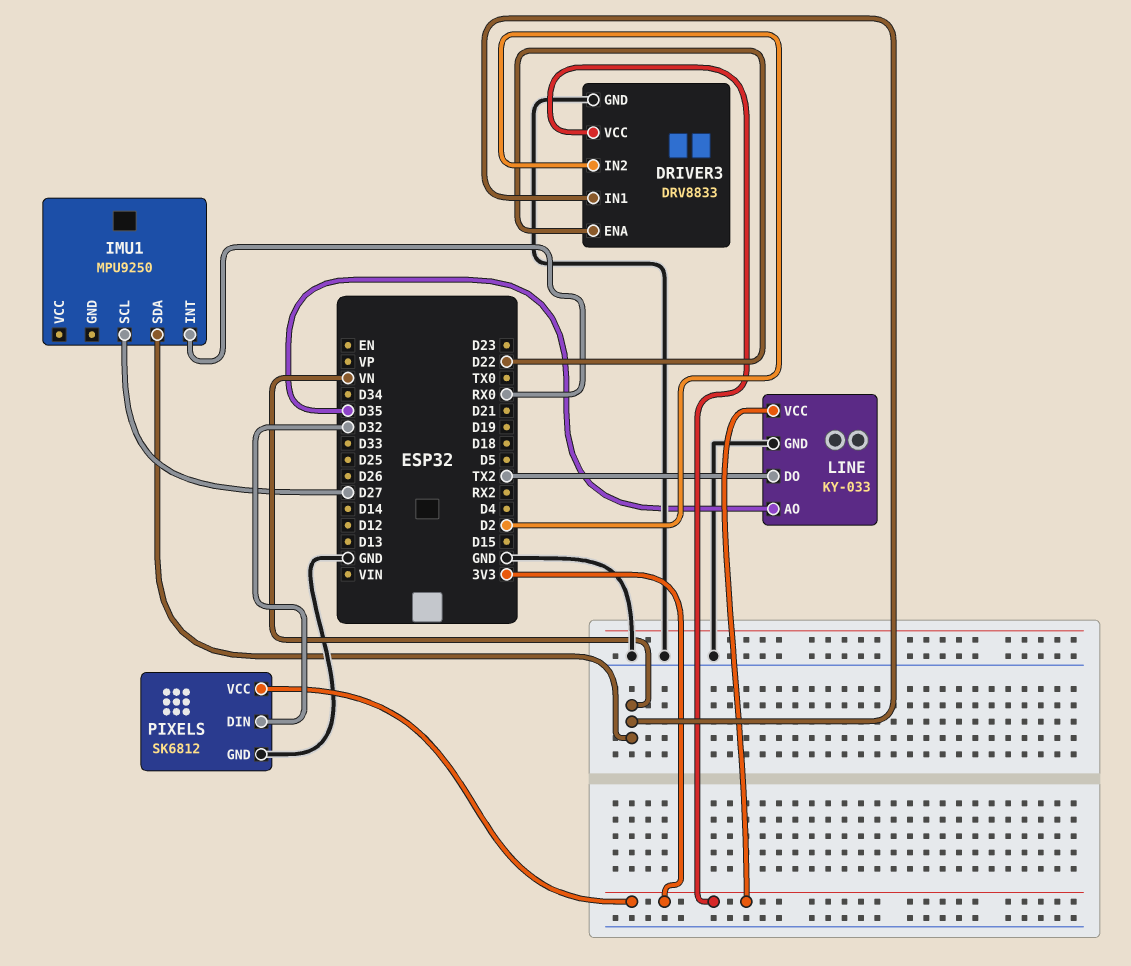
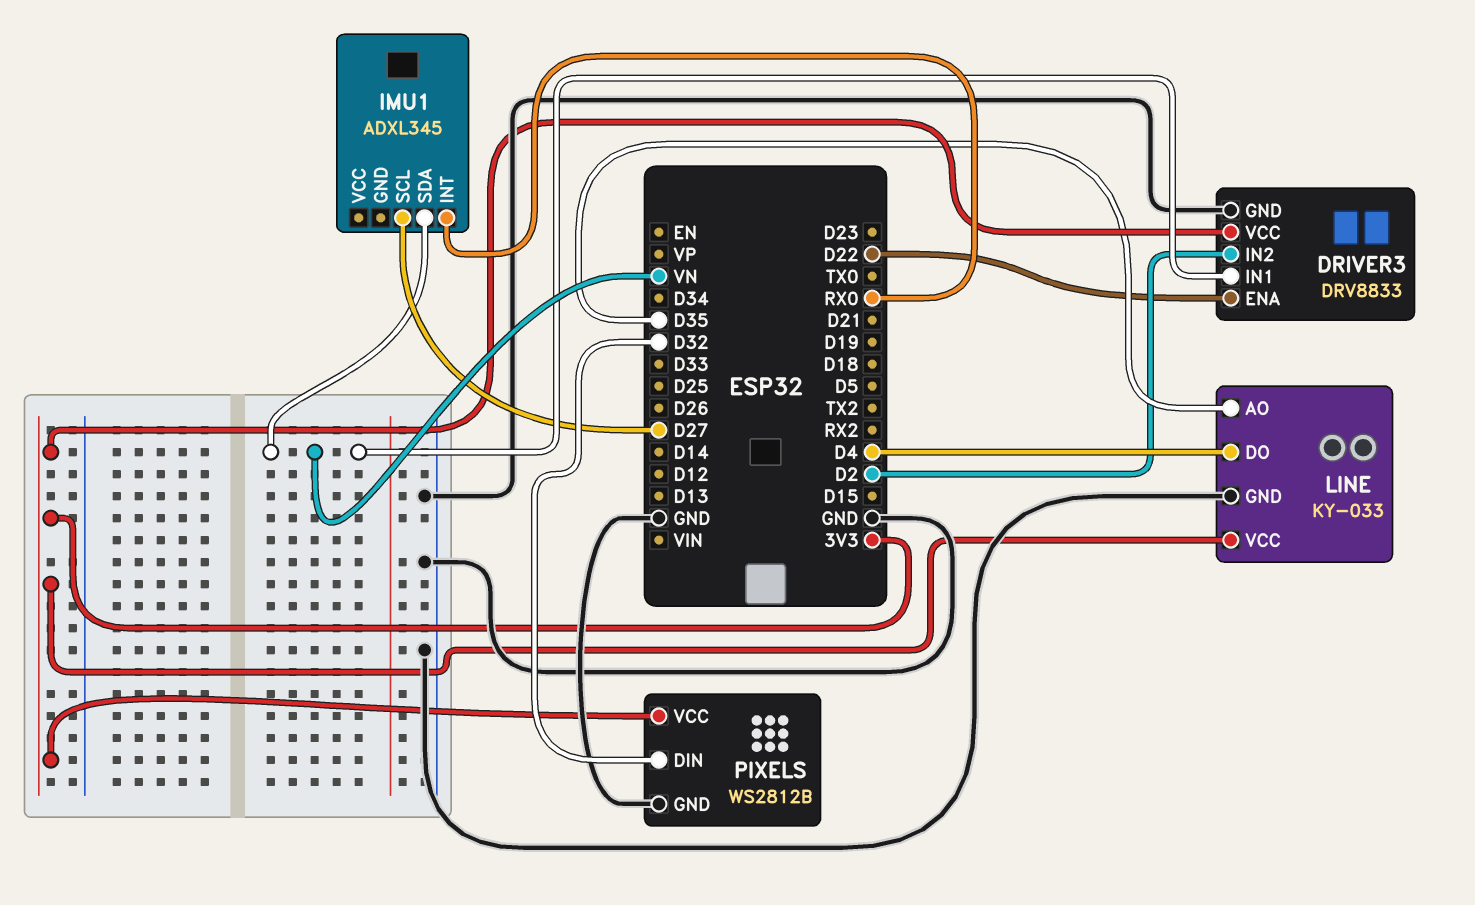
IMU1: MPU9250 -> ADXL345
LINE pin DO: TX2 -> D4
PIXELS: SK6812 -> WS2812B

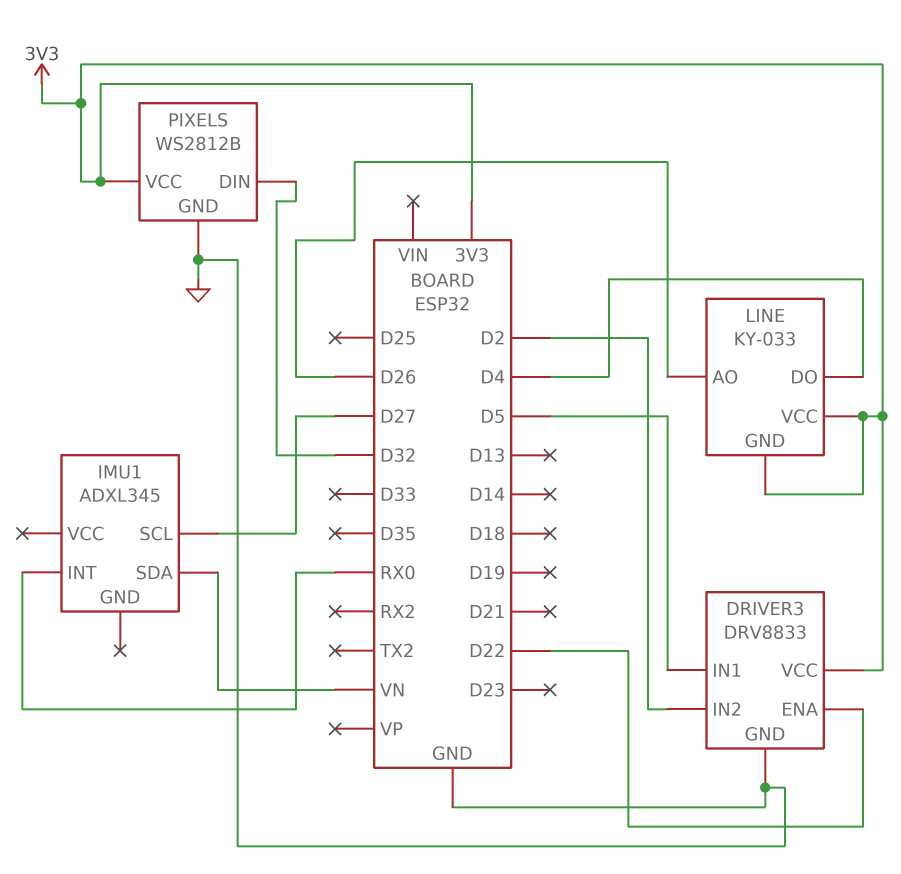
DRIVER3 pin IN1: VN -> D5
LINE pin AO: D35 -> D26
LINE pin GND: GND -> 3V3

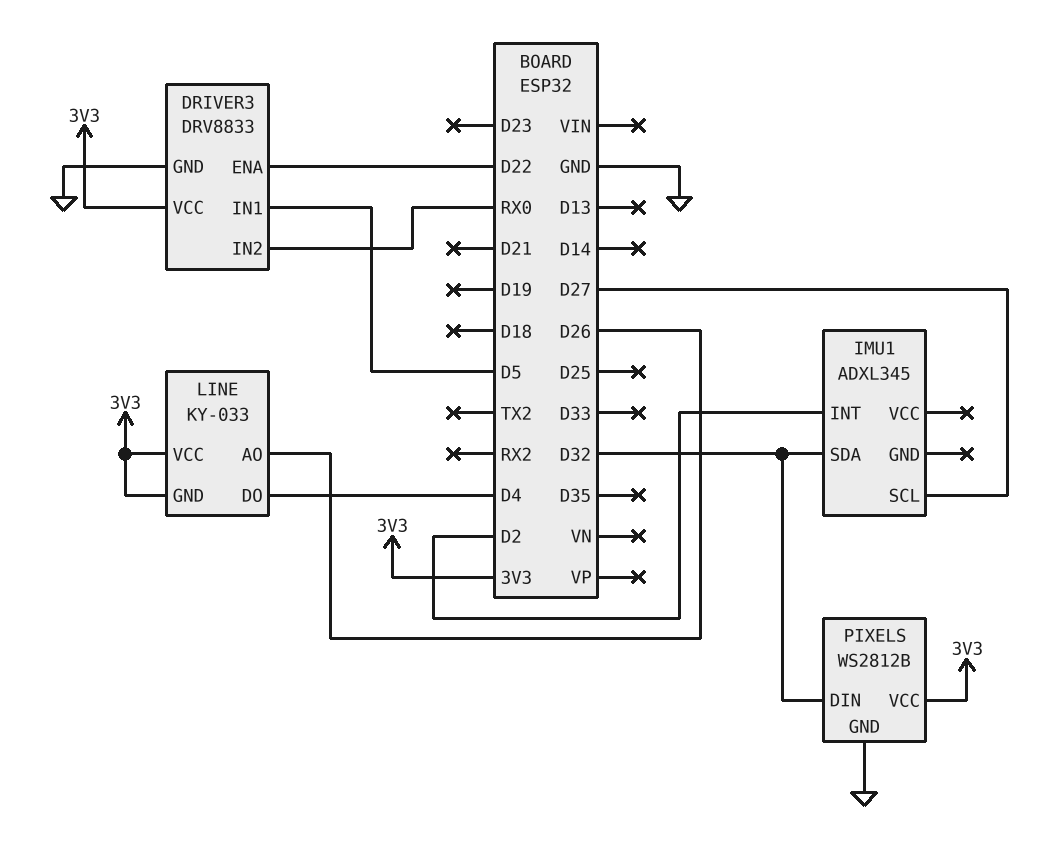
DRIVER3 pin IN2: D2 -> RX0
IMU1 pin INT: RX0 -> D2
IMU1 pin SDA: VN -> D32

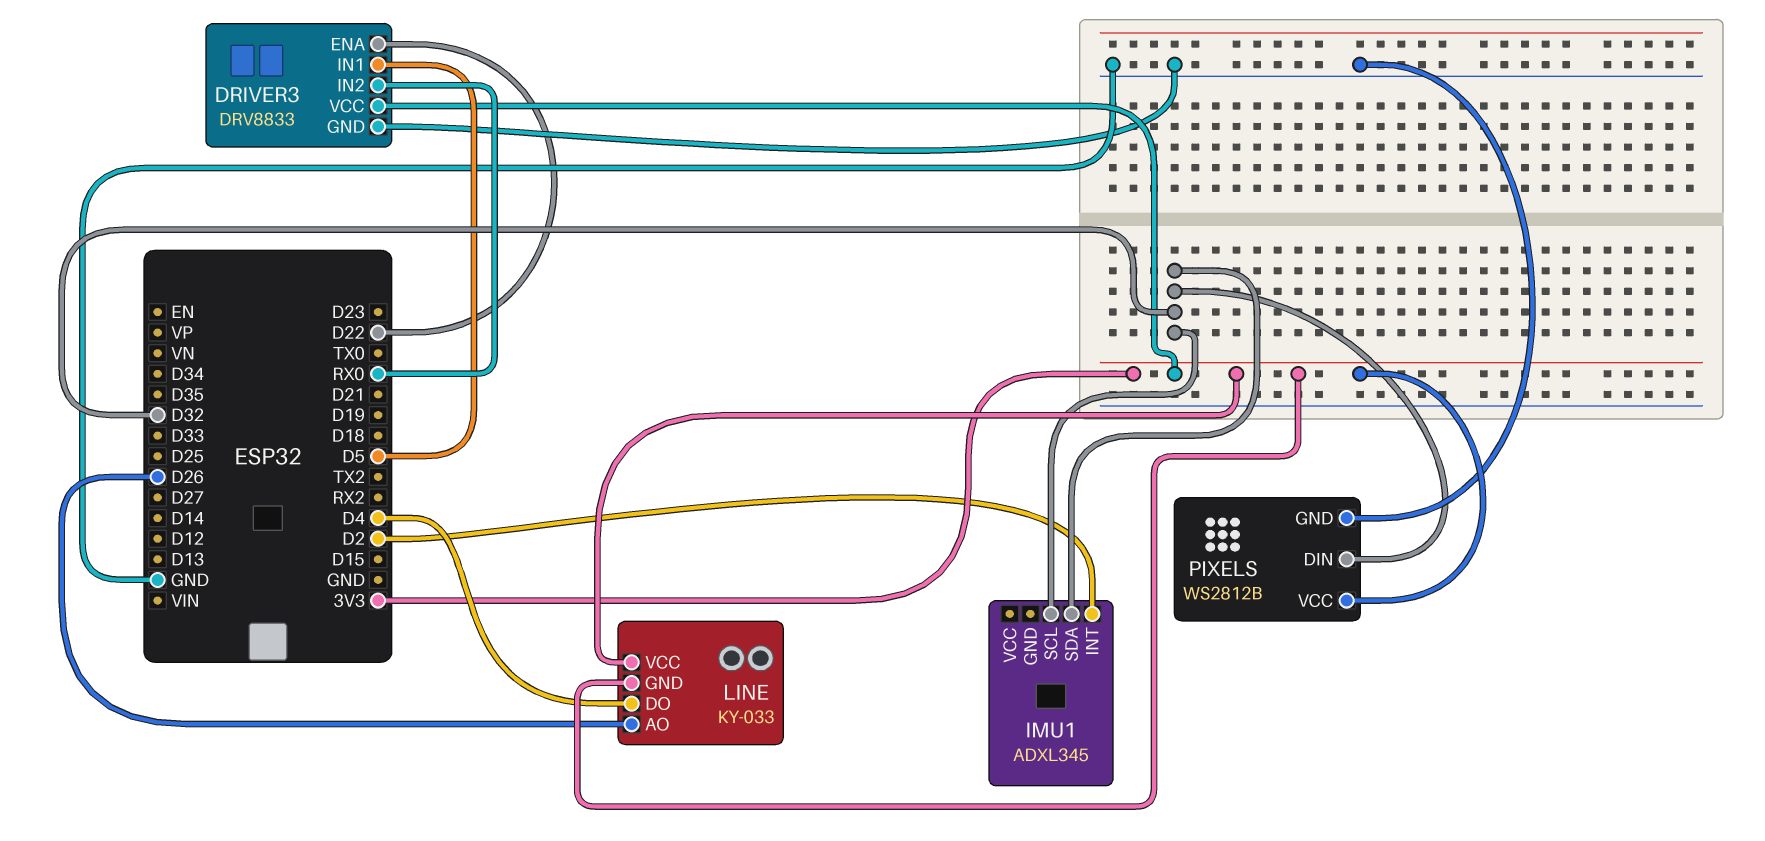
IMU1 pin SCL: D27 -> D32

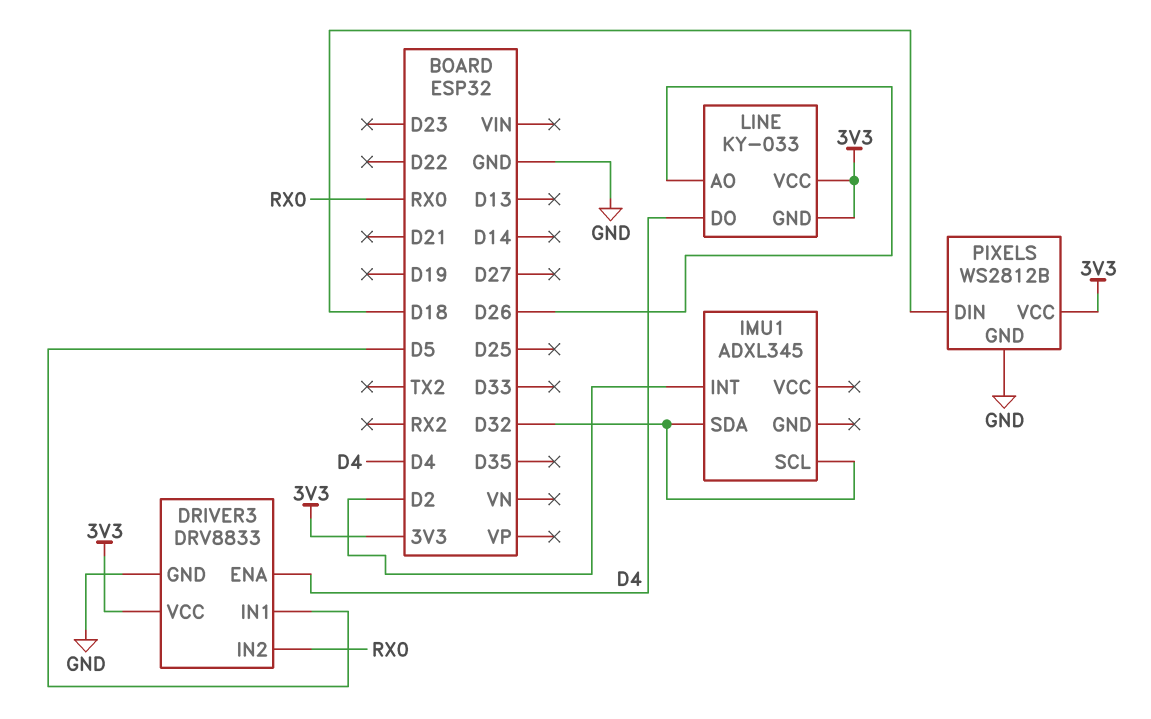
DRIVER3 pin ENA: D22 -> D4
PIXELS pin DIN: D32 -> D18

